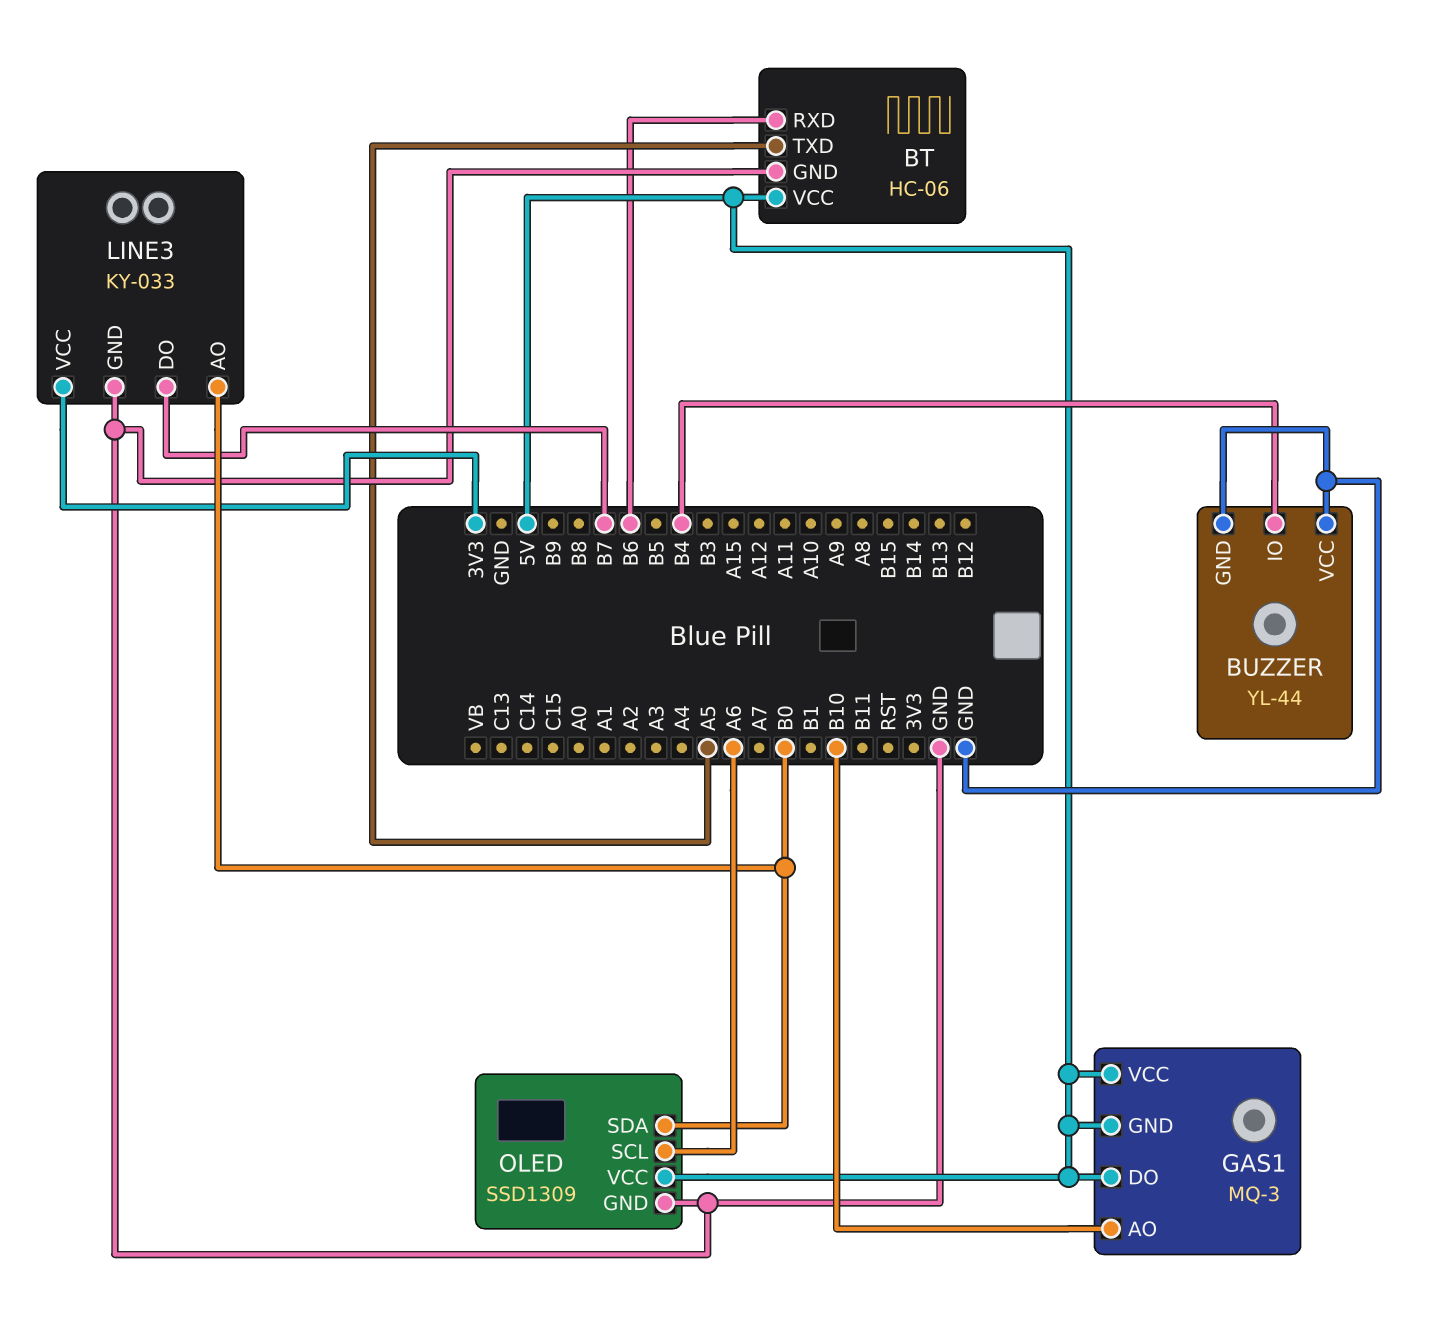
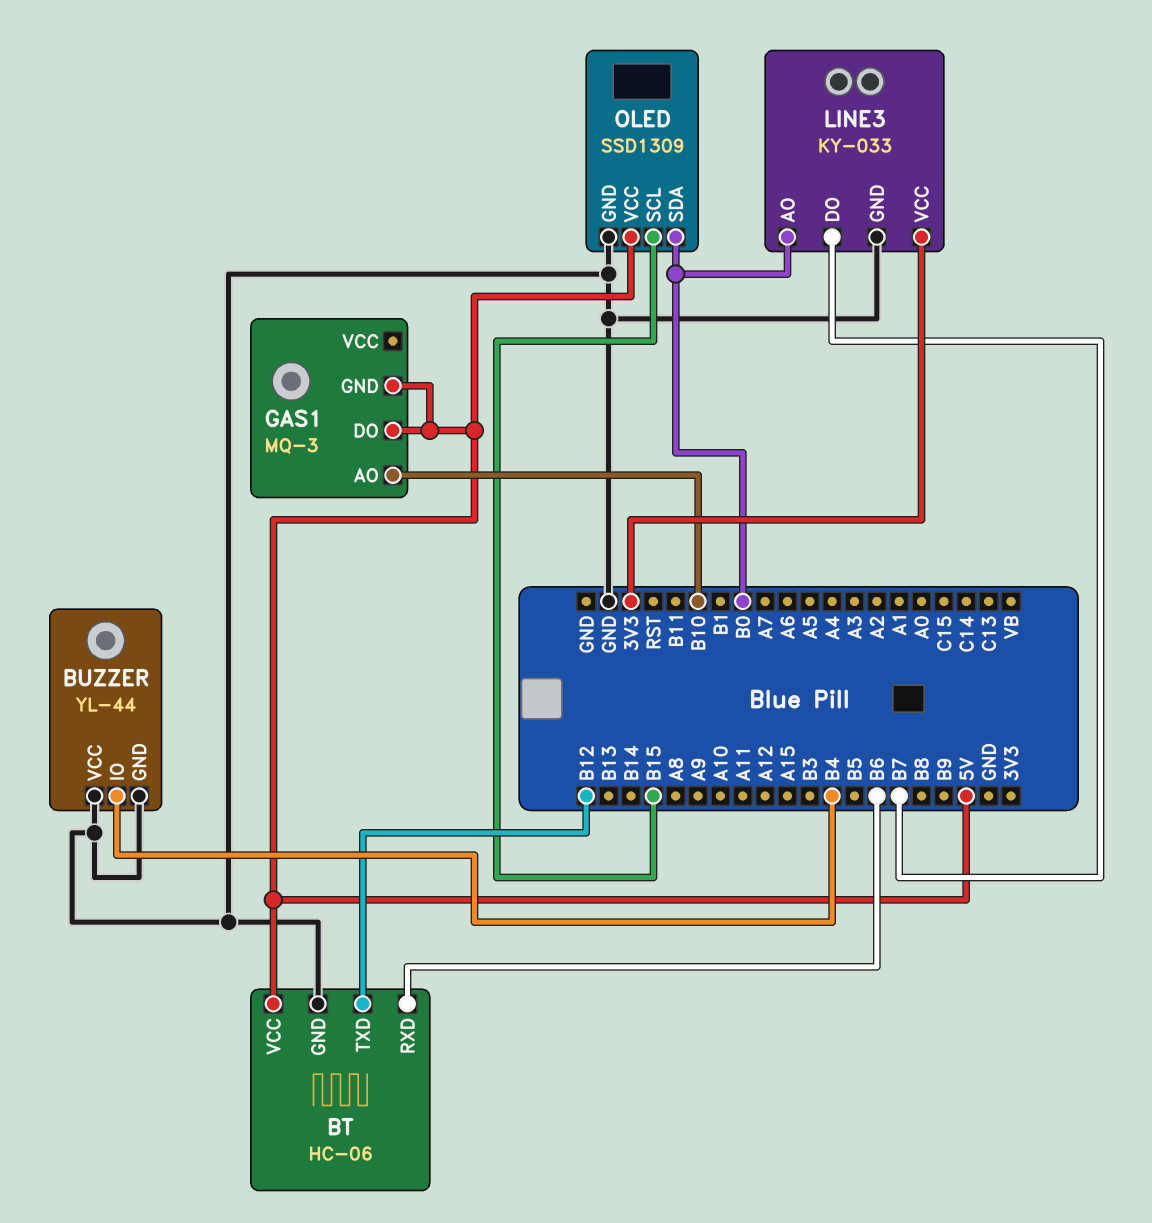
BT pin TXD: A5 -> B12
GAS1 pin VCC: 5V -> none
OLED pin SCL: A6 -> B15

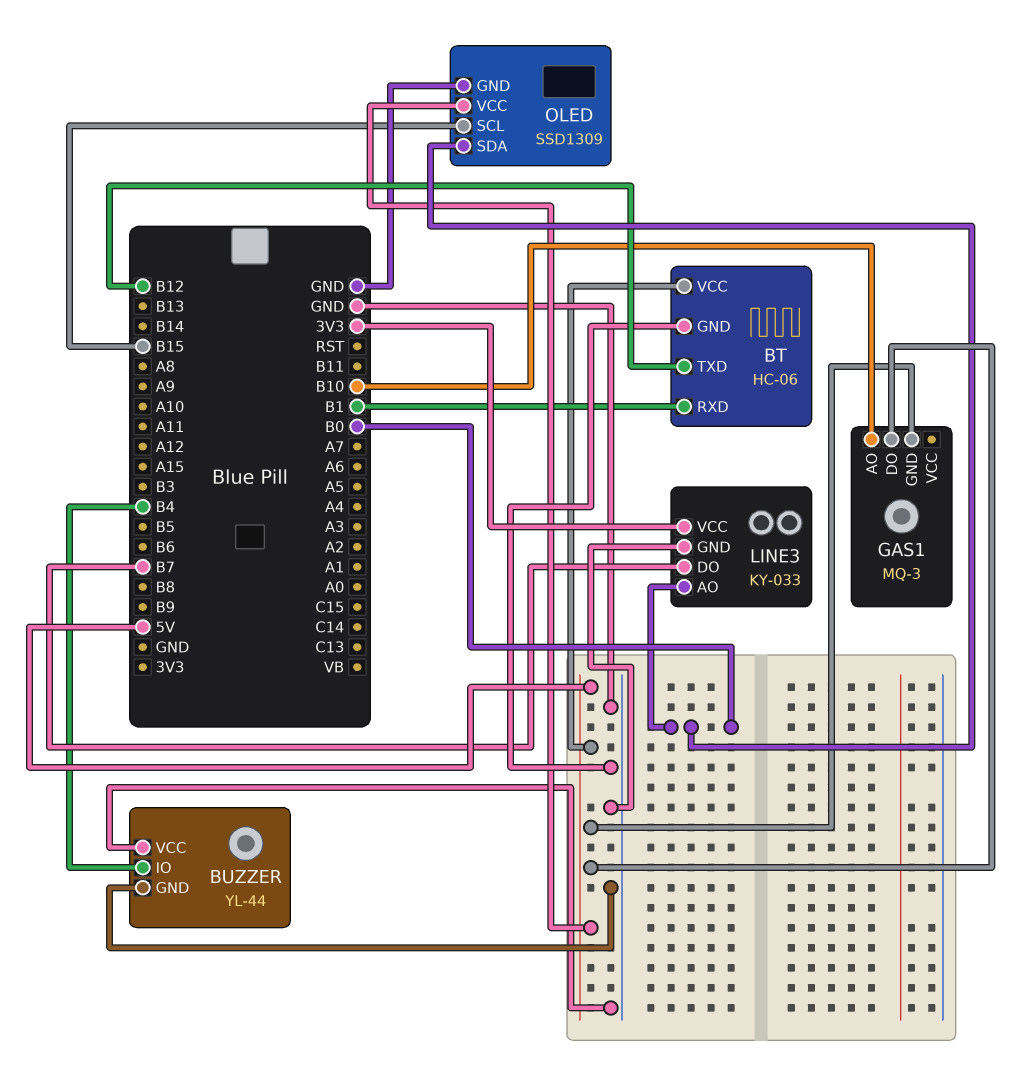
BT pin RXD: B6 -> B1

